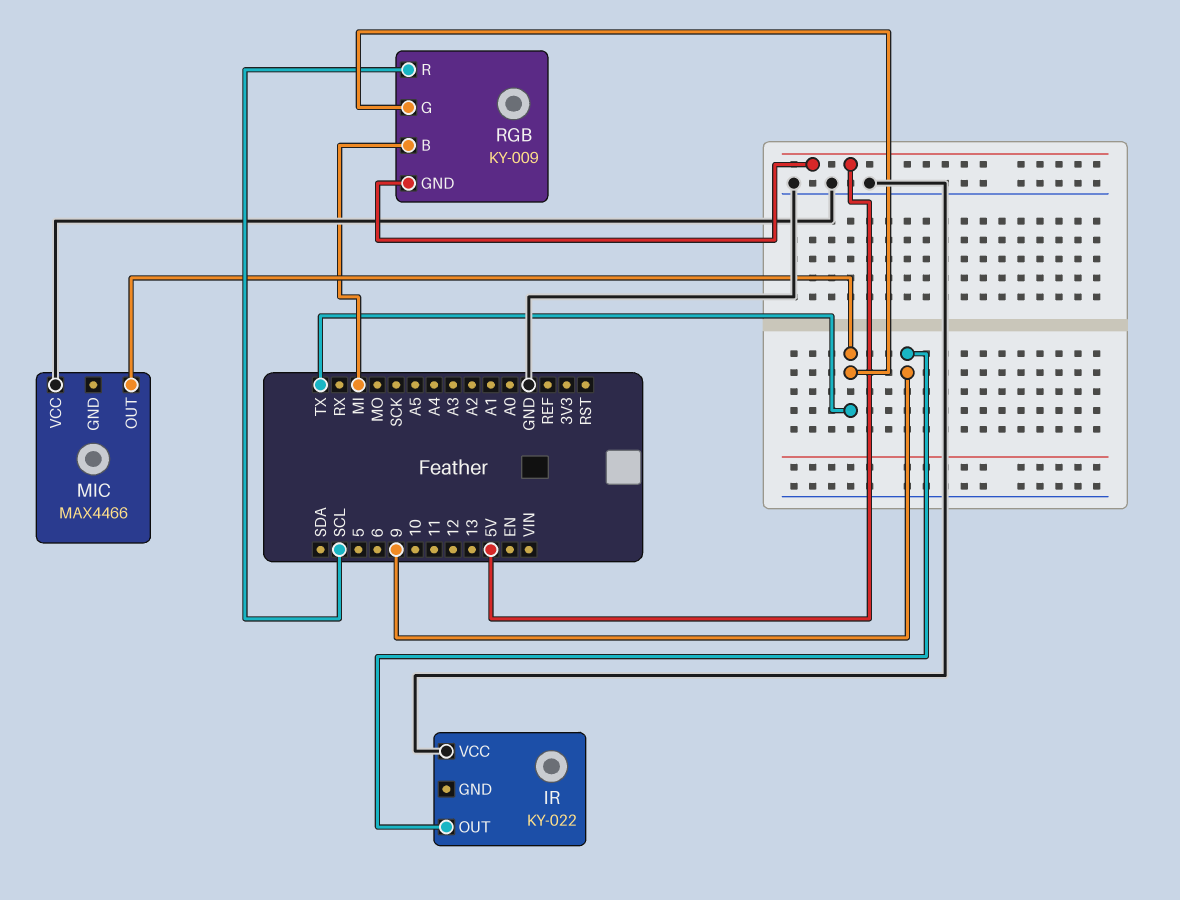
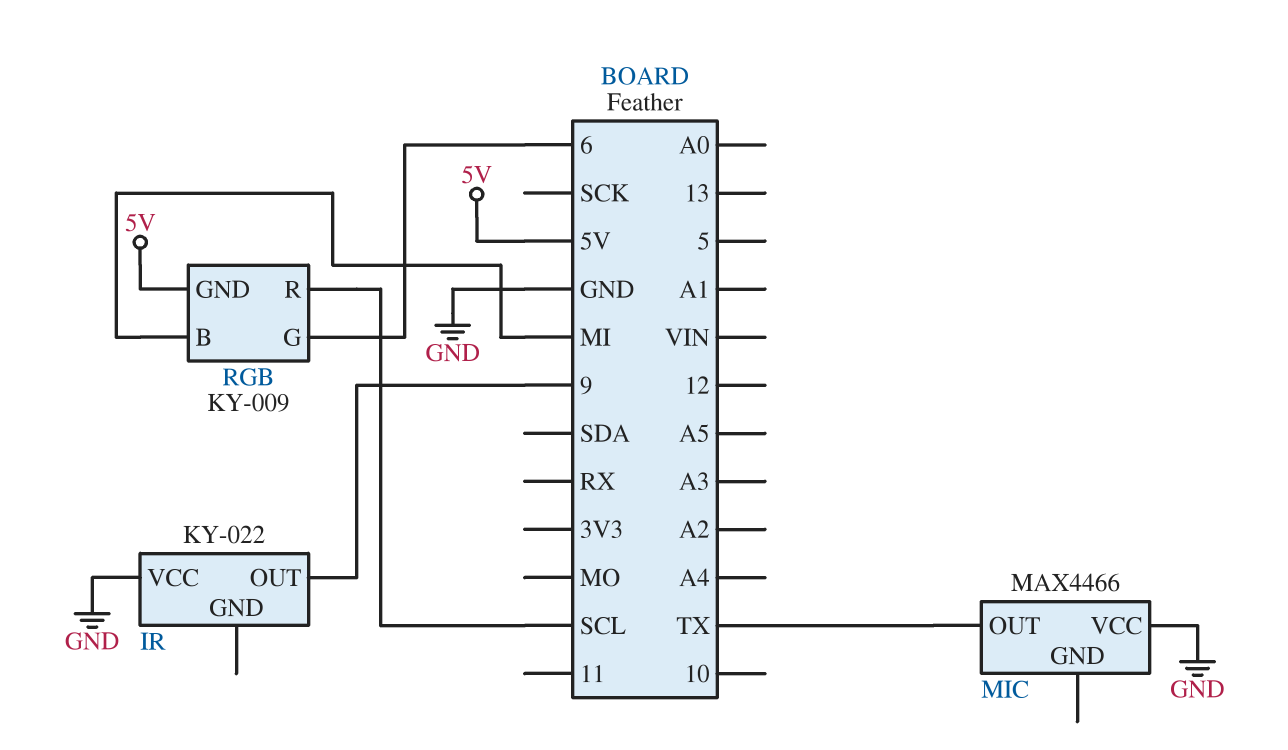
RGB pin G: TX -> 6

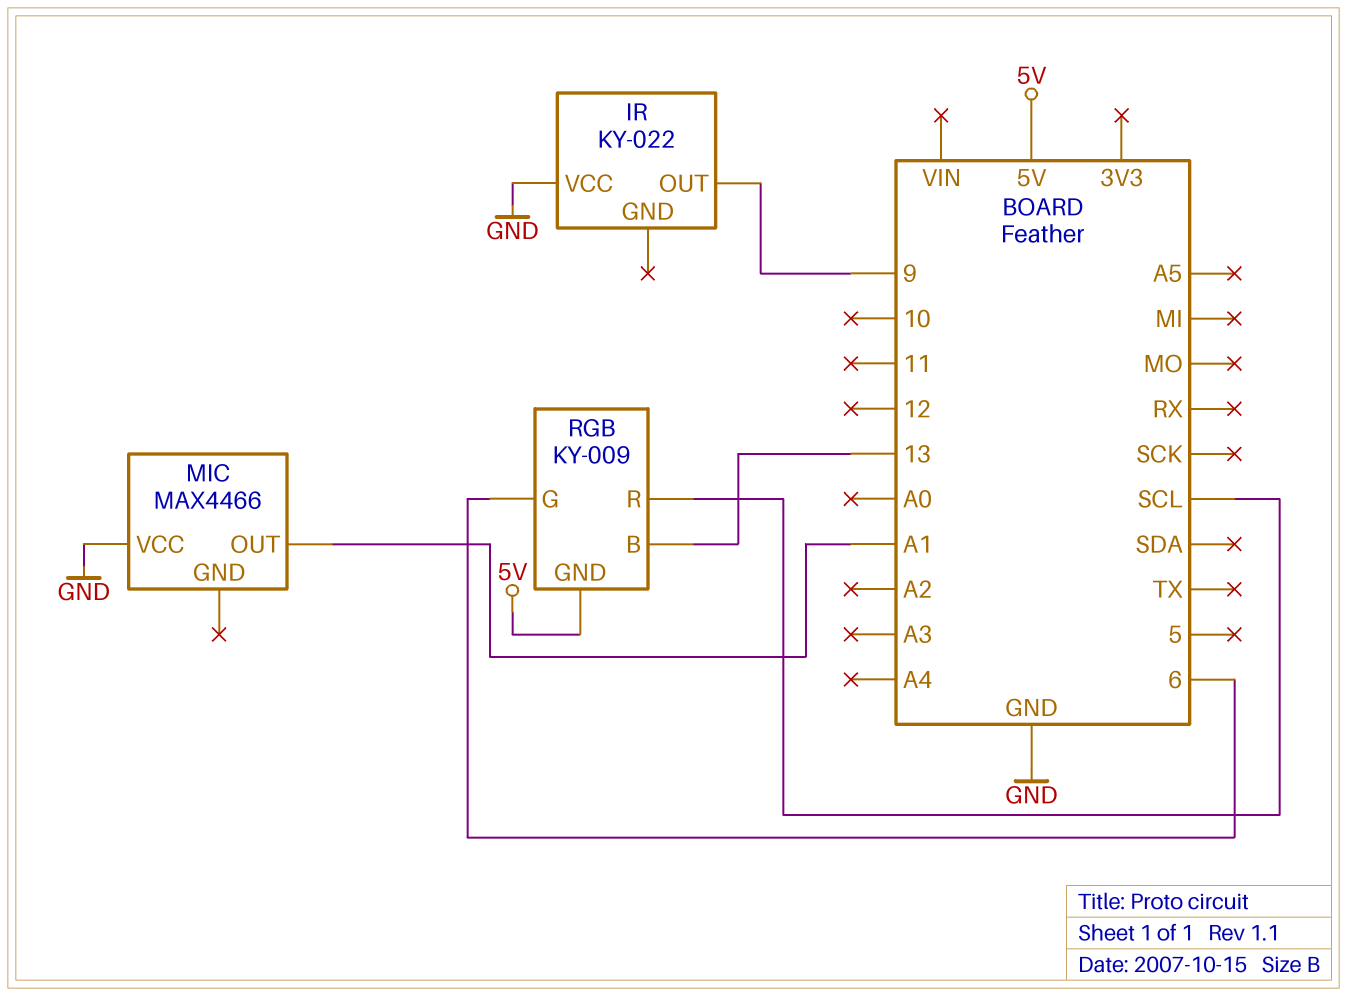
MIC pin OUT: TX -> A1
RGB pin B: MI -> 13

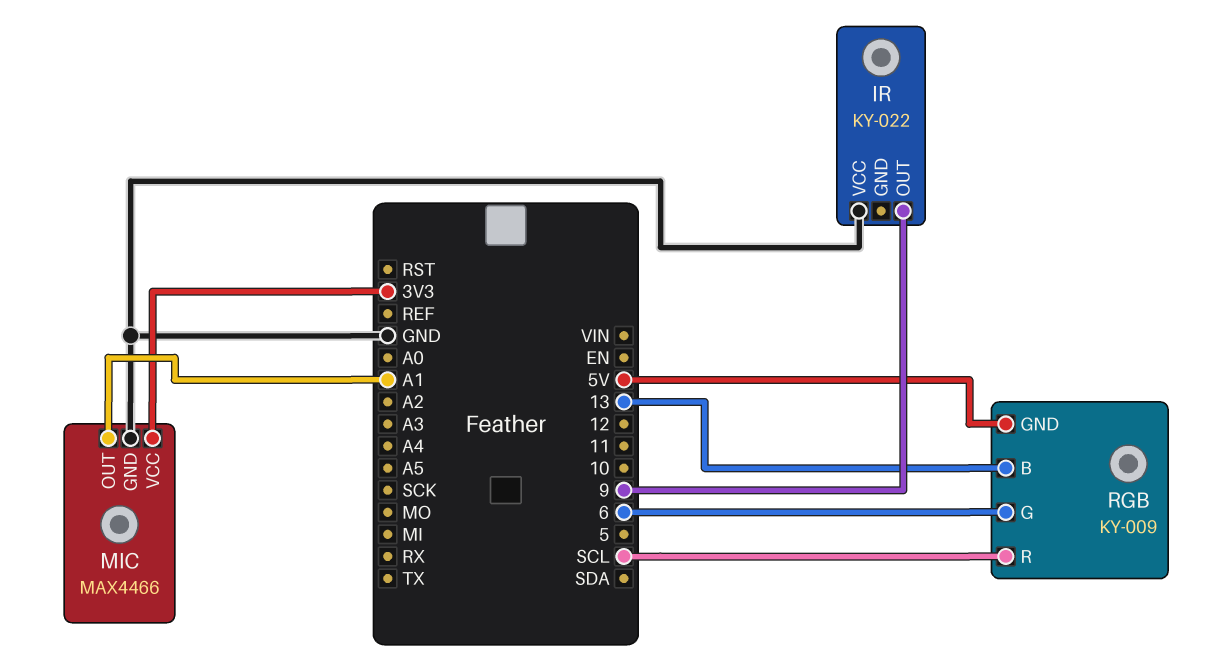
MIC pin GND: none -> GND
MIC pin VCC: GND -> 3V3

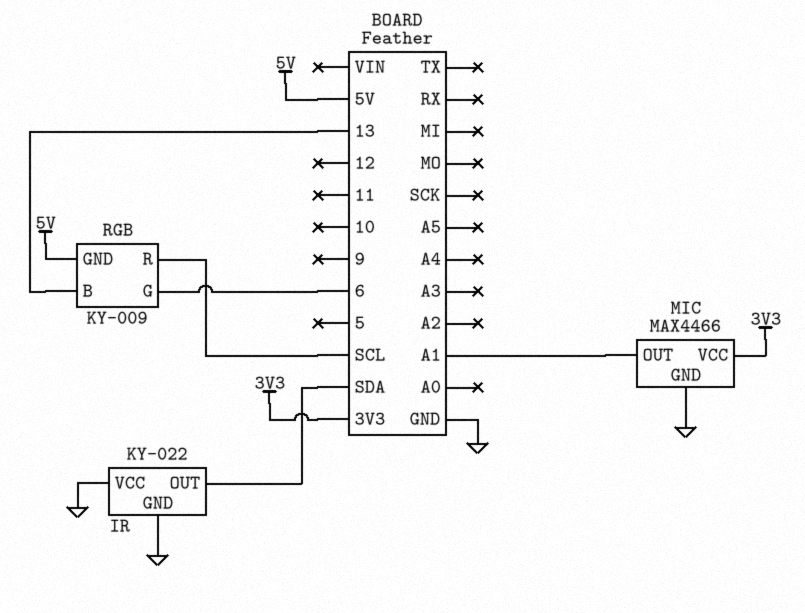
IR pin GND: none -> GND
IR pin OUT: 9 -> SDA

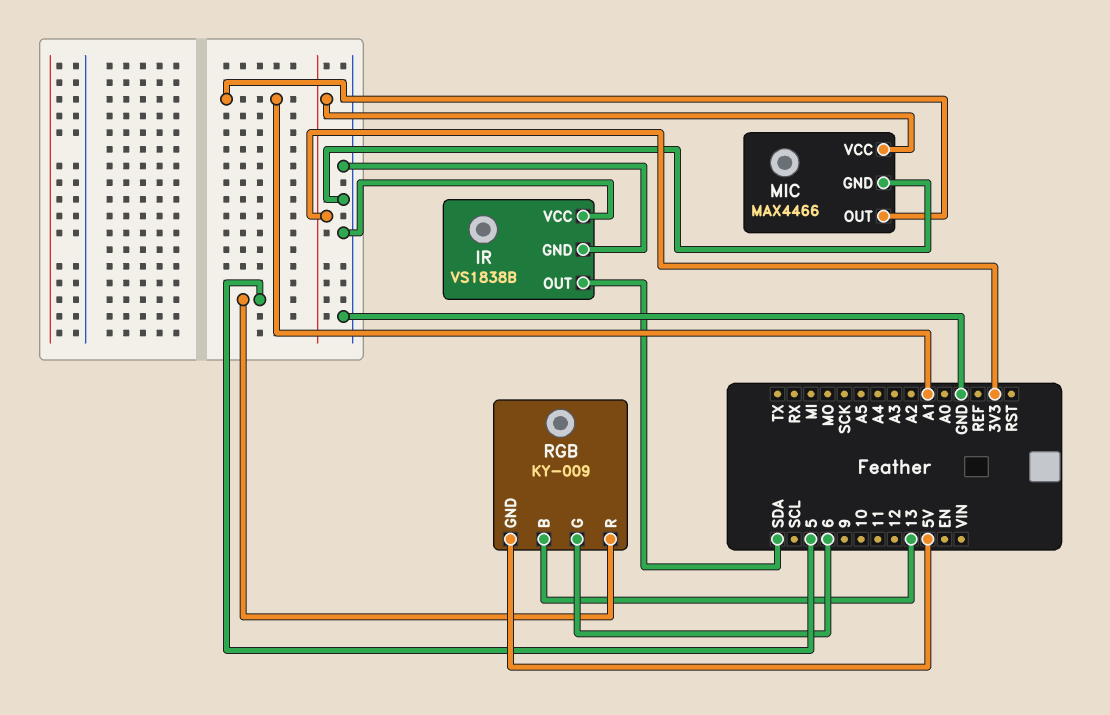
IR: KY-022 -> VS1838B
RGB pin R: SCL -> 5

